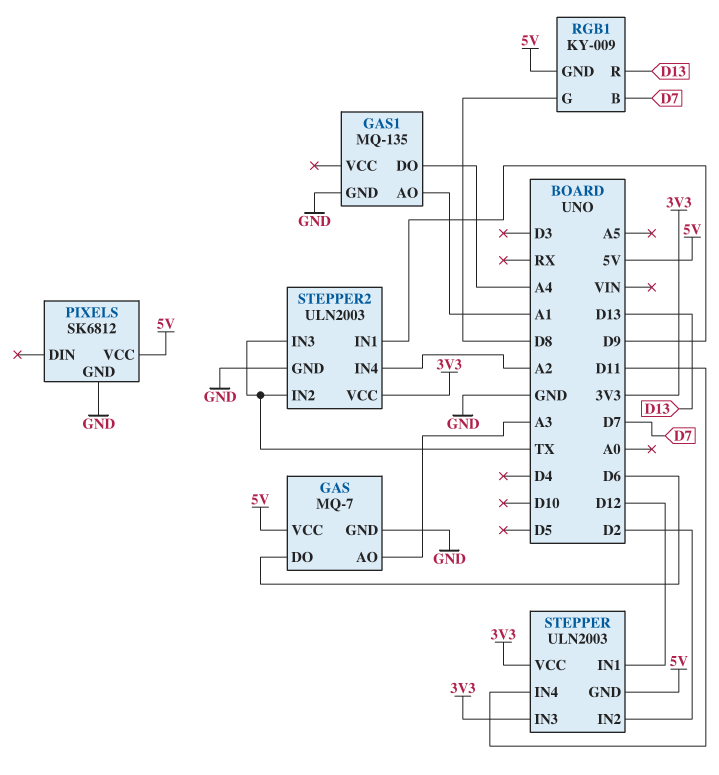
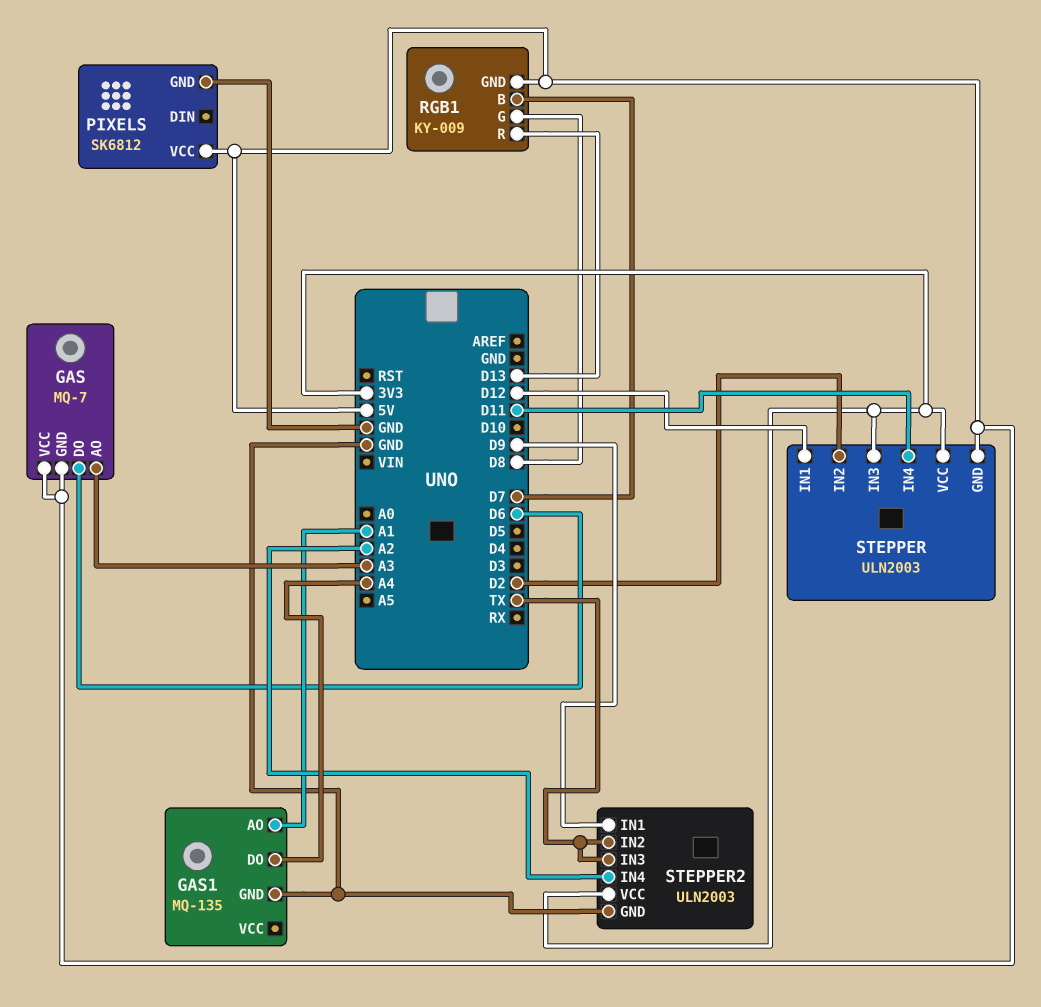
GAS pin GND: GND -> 5V

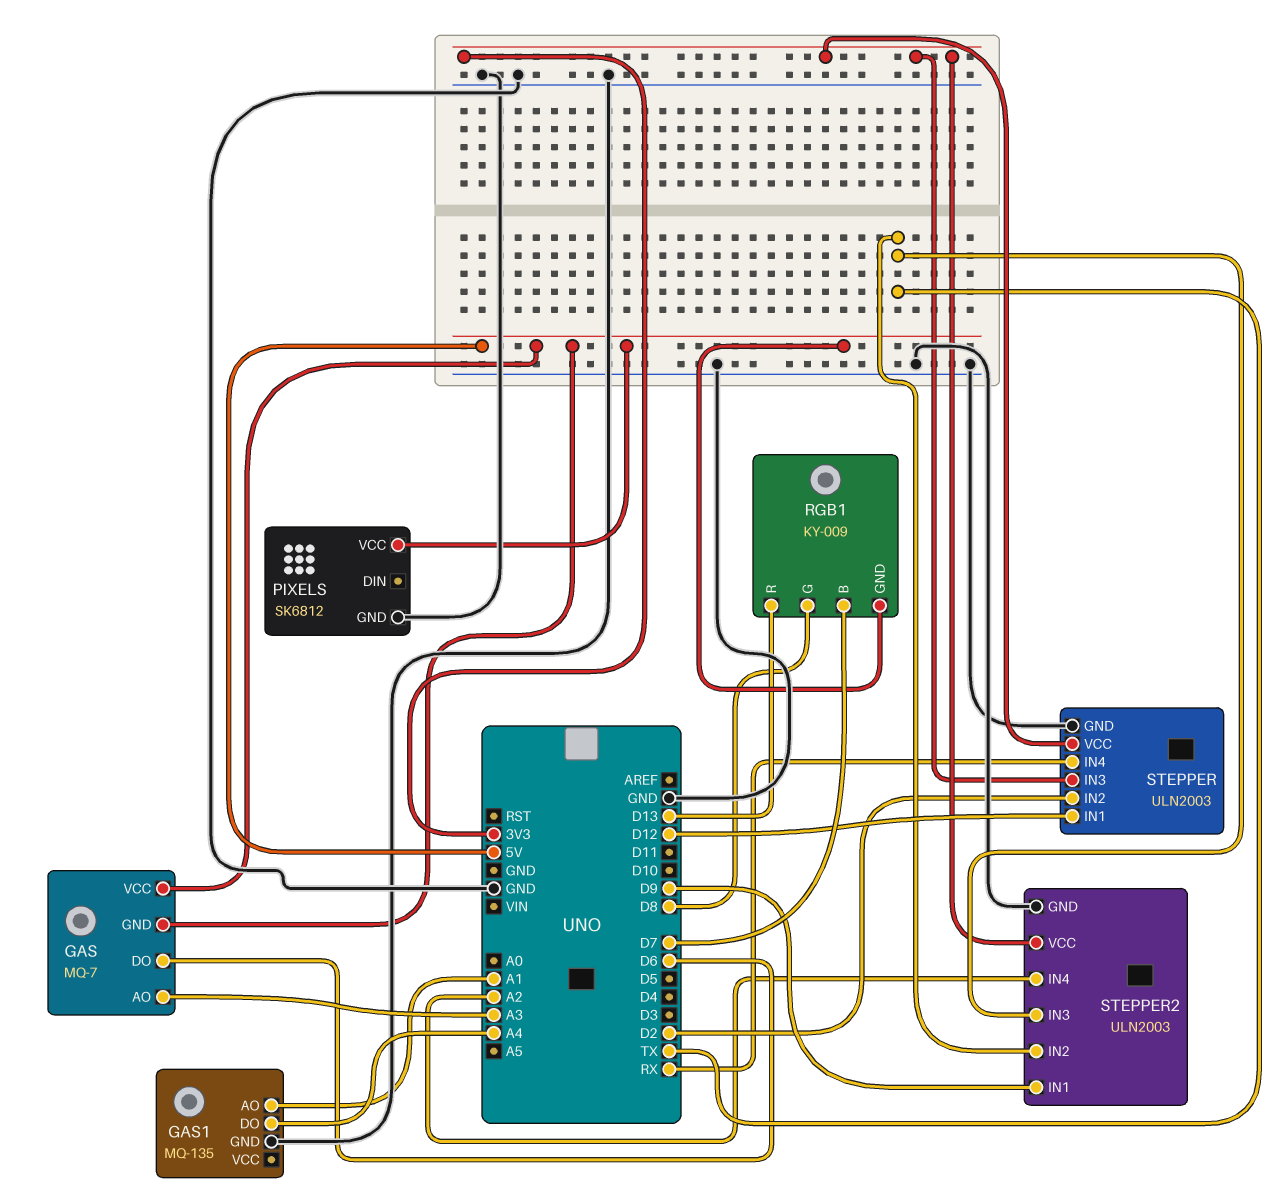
STEPPER pin GND: 5V -> GND
STEPPER pin IN4: D11 -> RX

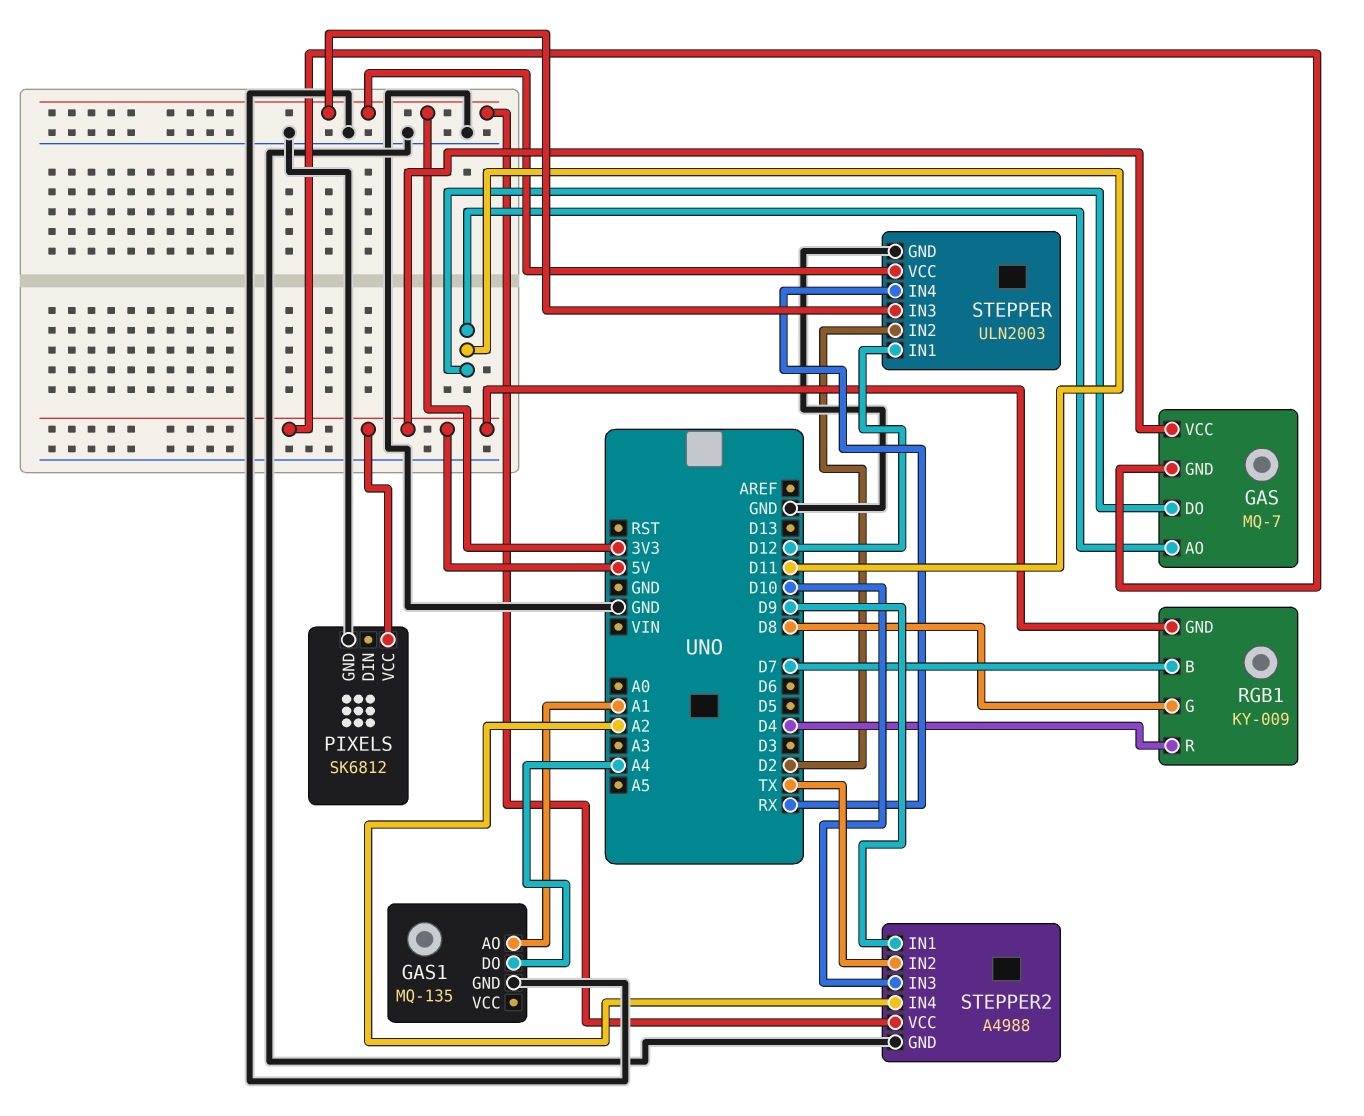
GAS pin AO: A3 -> D11
GAS pin DO: D6 -> D11
RGB1 pin R: D13 -> D4
STEPPER2: ULN2003 -> A4988
STEPPER2 pin IN3: TX -> D10

